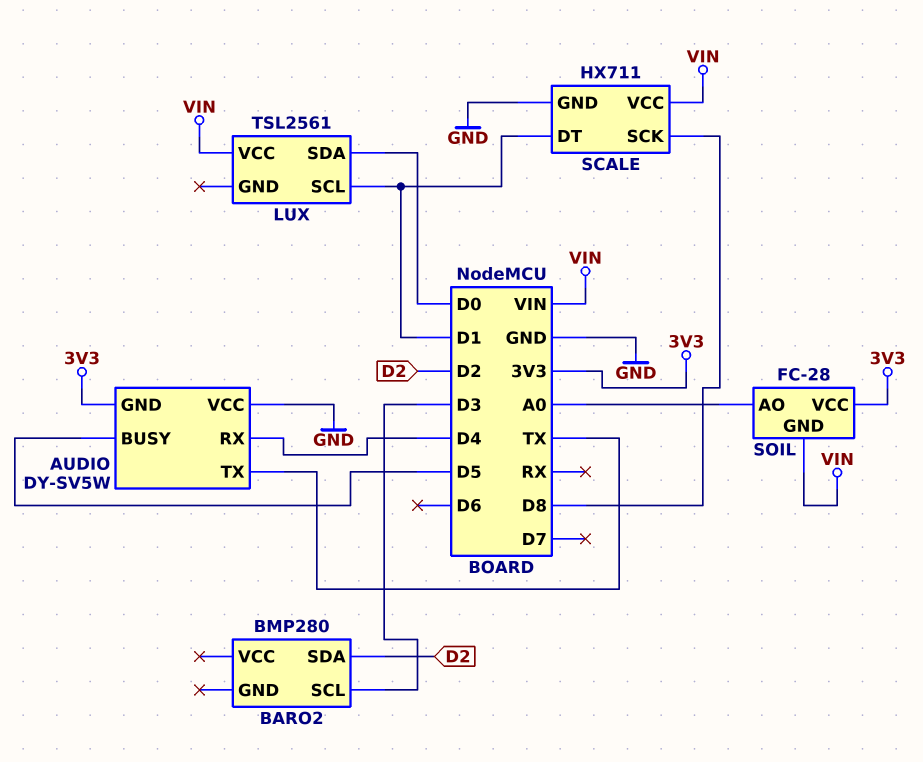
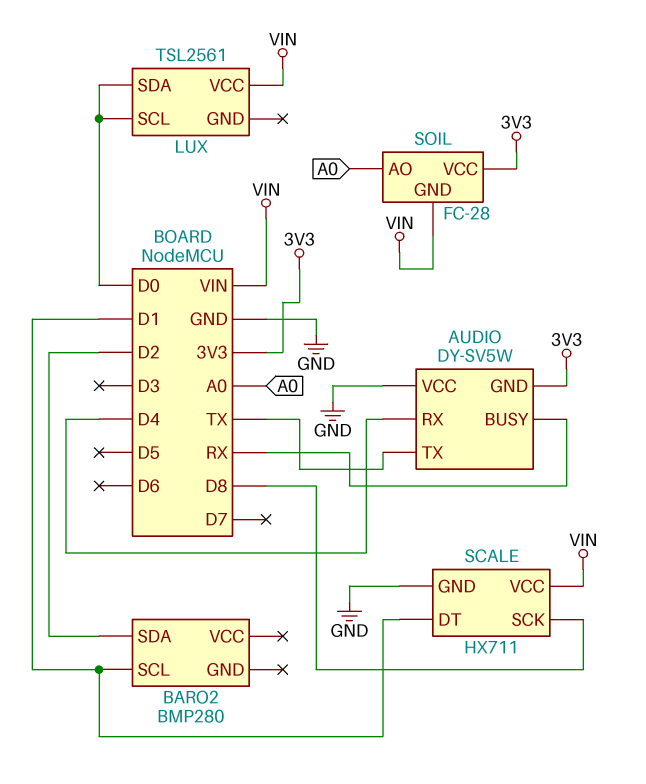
AUDIO pin BUSY: D5 -> RX
BARO2 pin SCL: D3 -> D1
LUX pin SCL: D1 -> D0

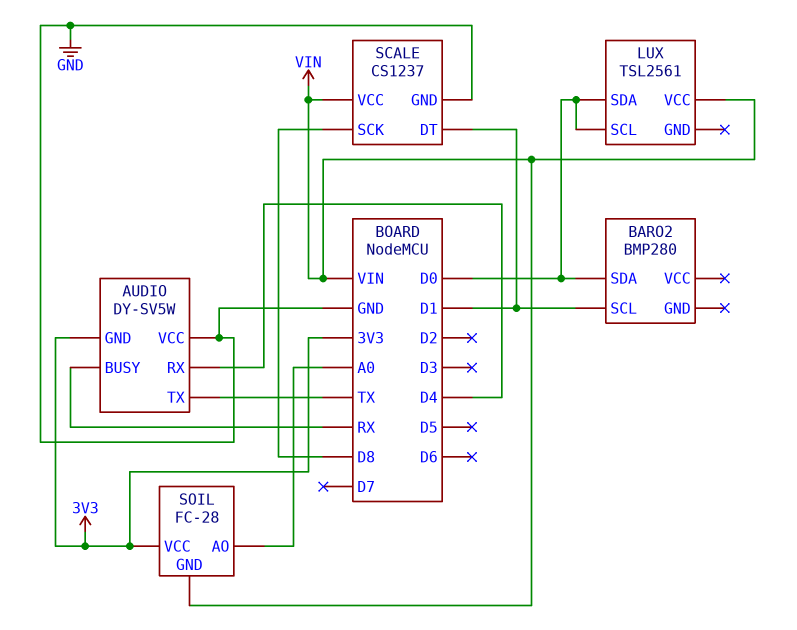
BARO2 pin SDA: D2 -> D0
SCALE: HX711 -> CS1237

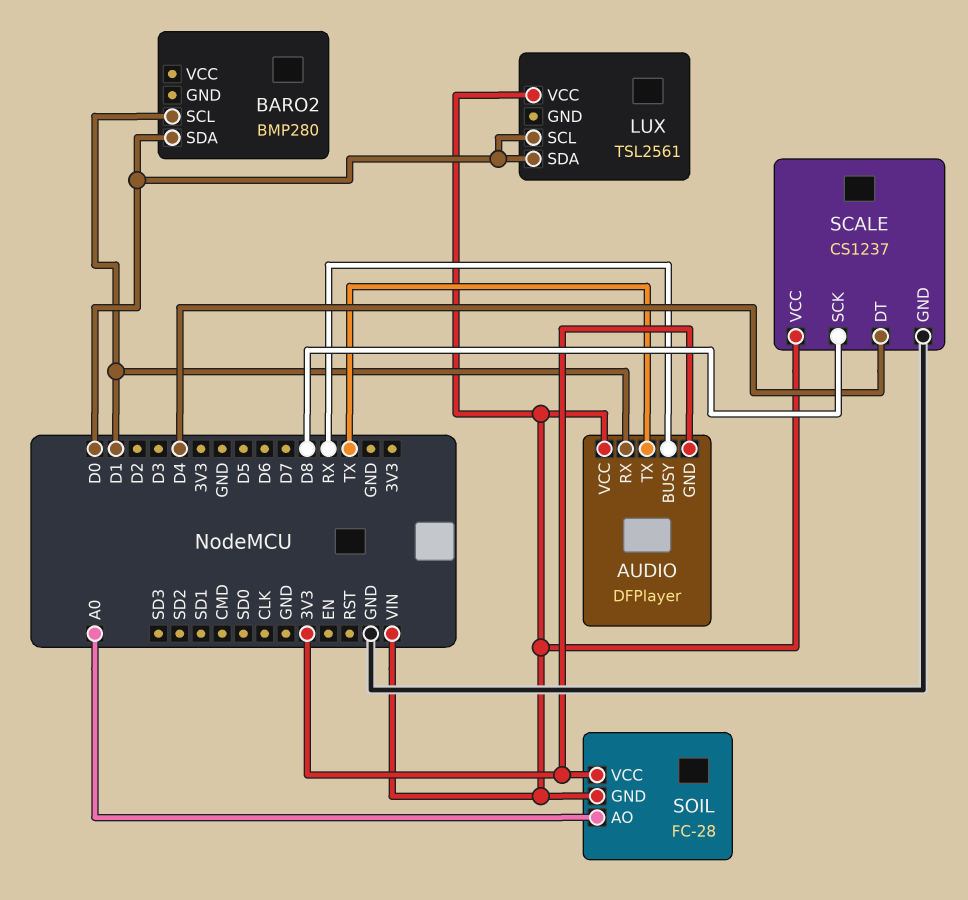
AUDIO: DY-SV5W -> DFPlayer
AUDIO pin RX: D4 -> D1
AUDIO pin VCC: GND -> VIN
SCALE pin DT: D1 -> D4

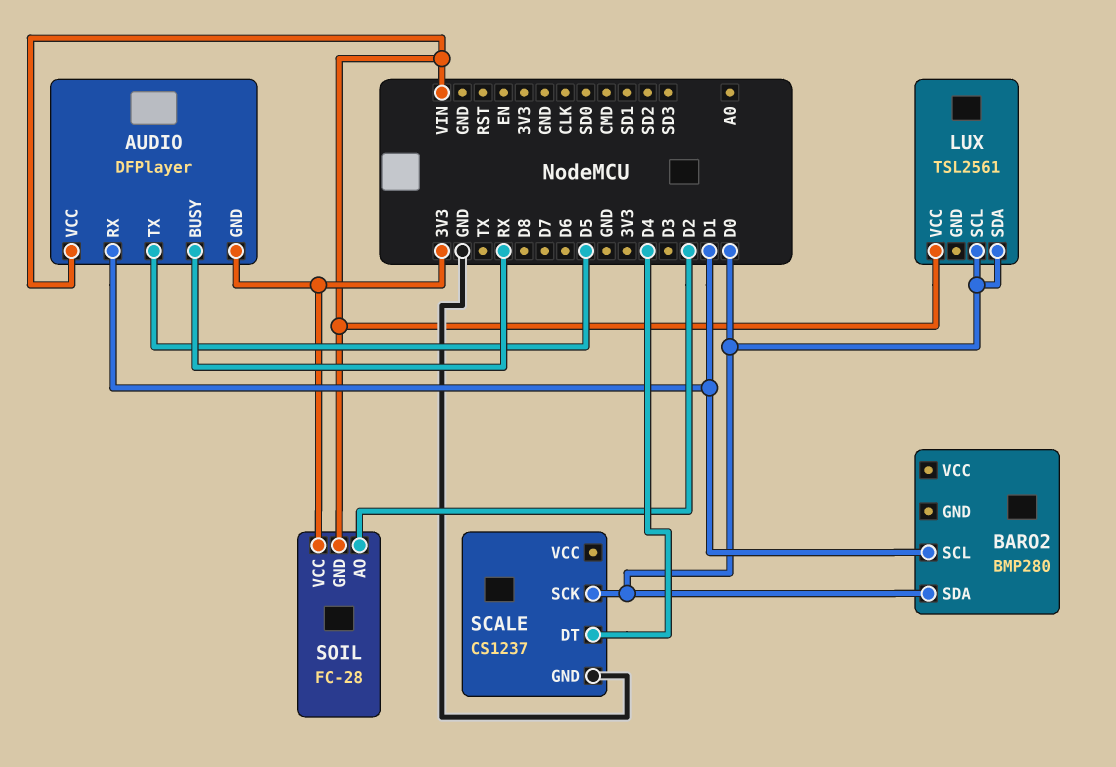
AUDIO pin TX: TX -> D5
SCALE pin SCK: D8 -> D0
SCALE pin VCC: VIN -> none
SOIL pin AO: A0 -> D2

